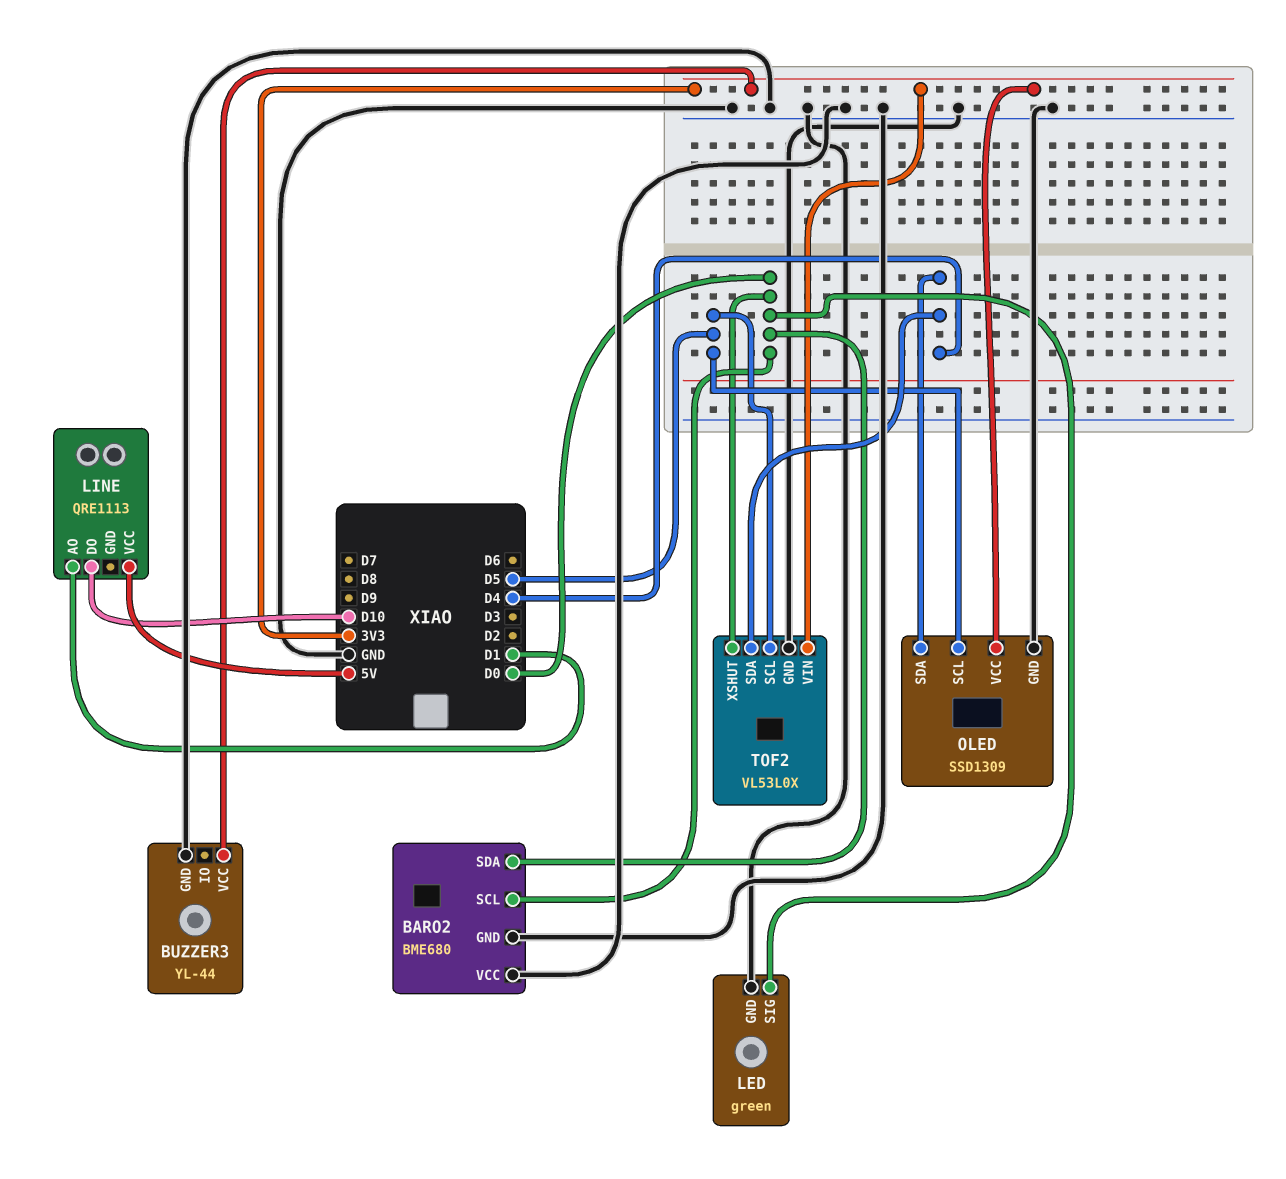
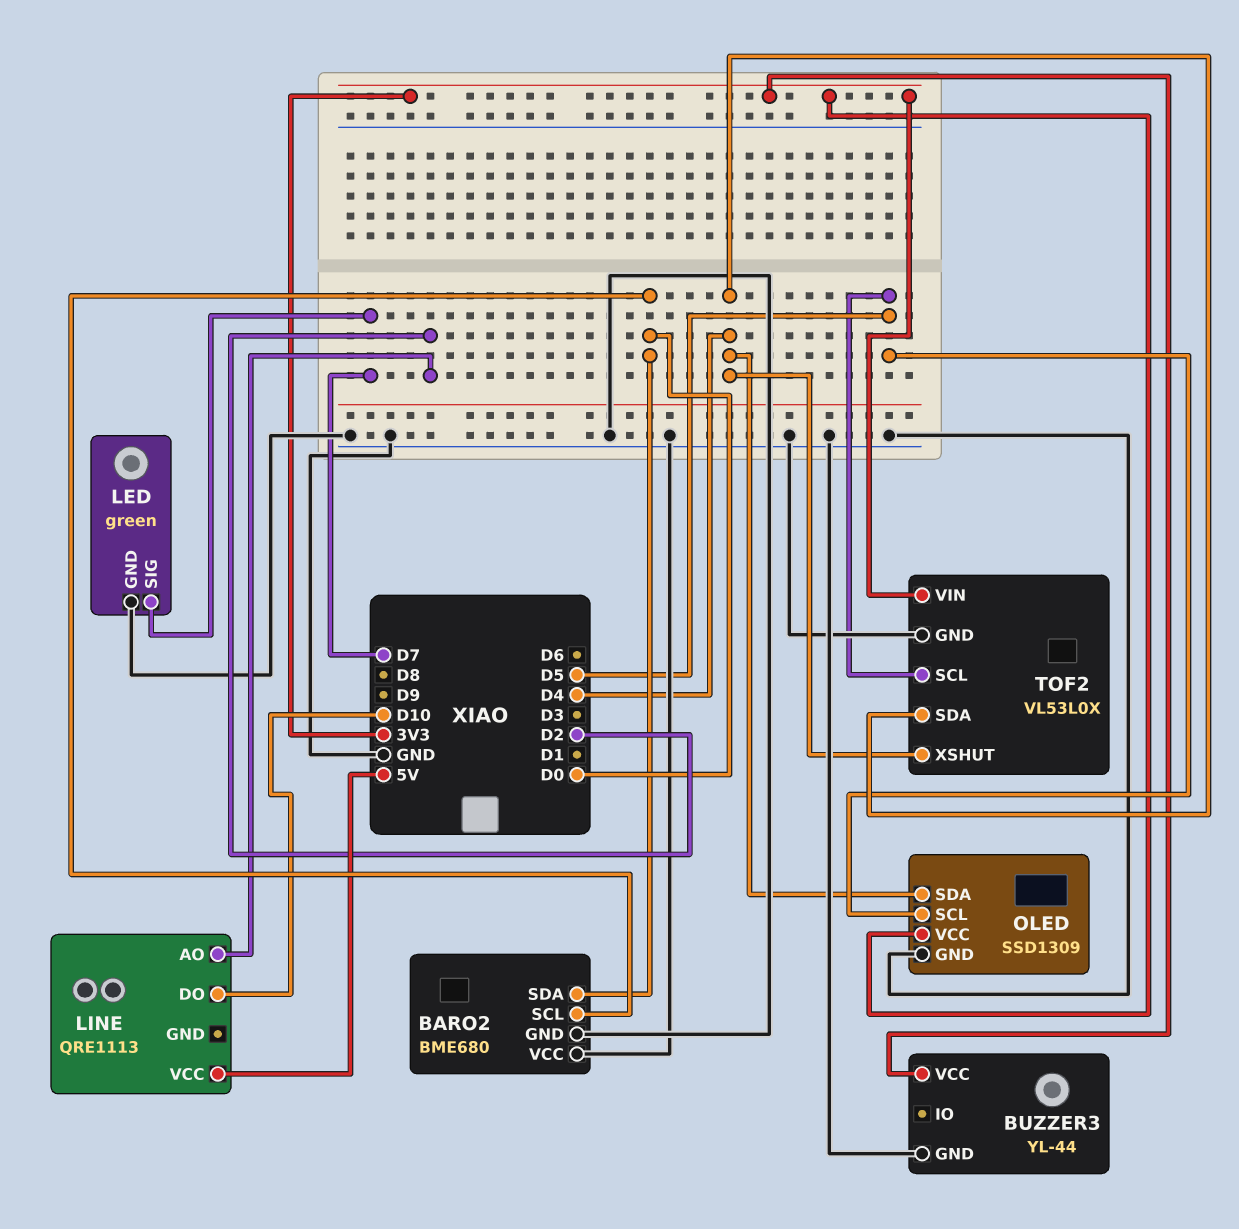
LED pin SIG: D0 -> D7
LINE pin AO: D1 -> D2
TOF2 pin XSHUT: D0 -> D4

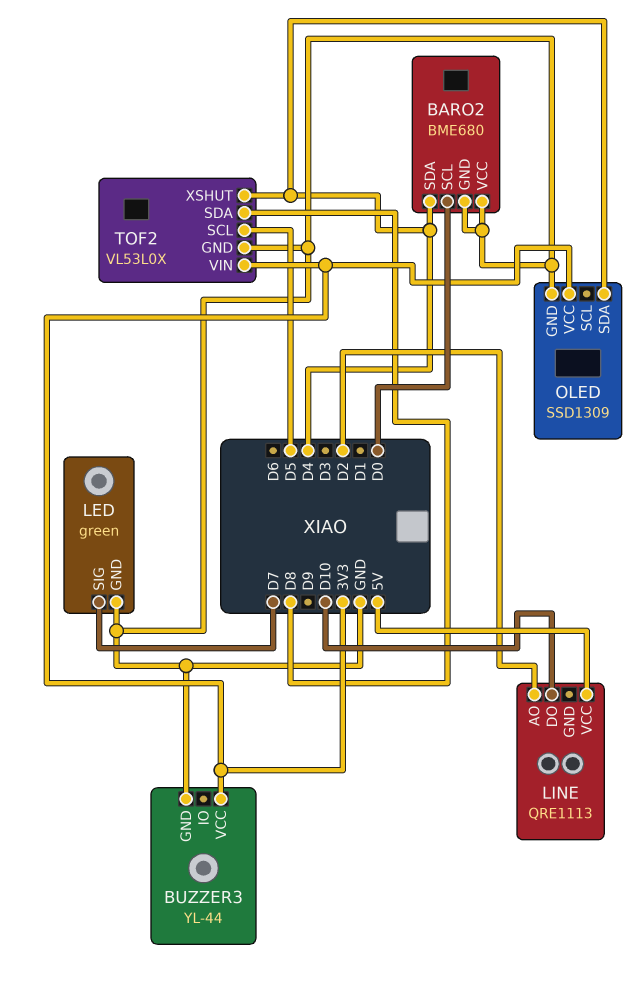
BARO2 pin SDA: D0 -> D4
OLED pin SCL: D5 -> none
TOF2 pin SDA: D4 -> D8

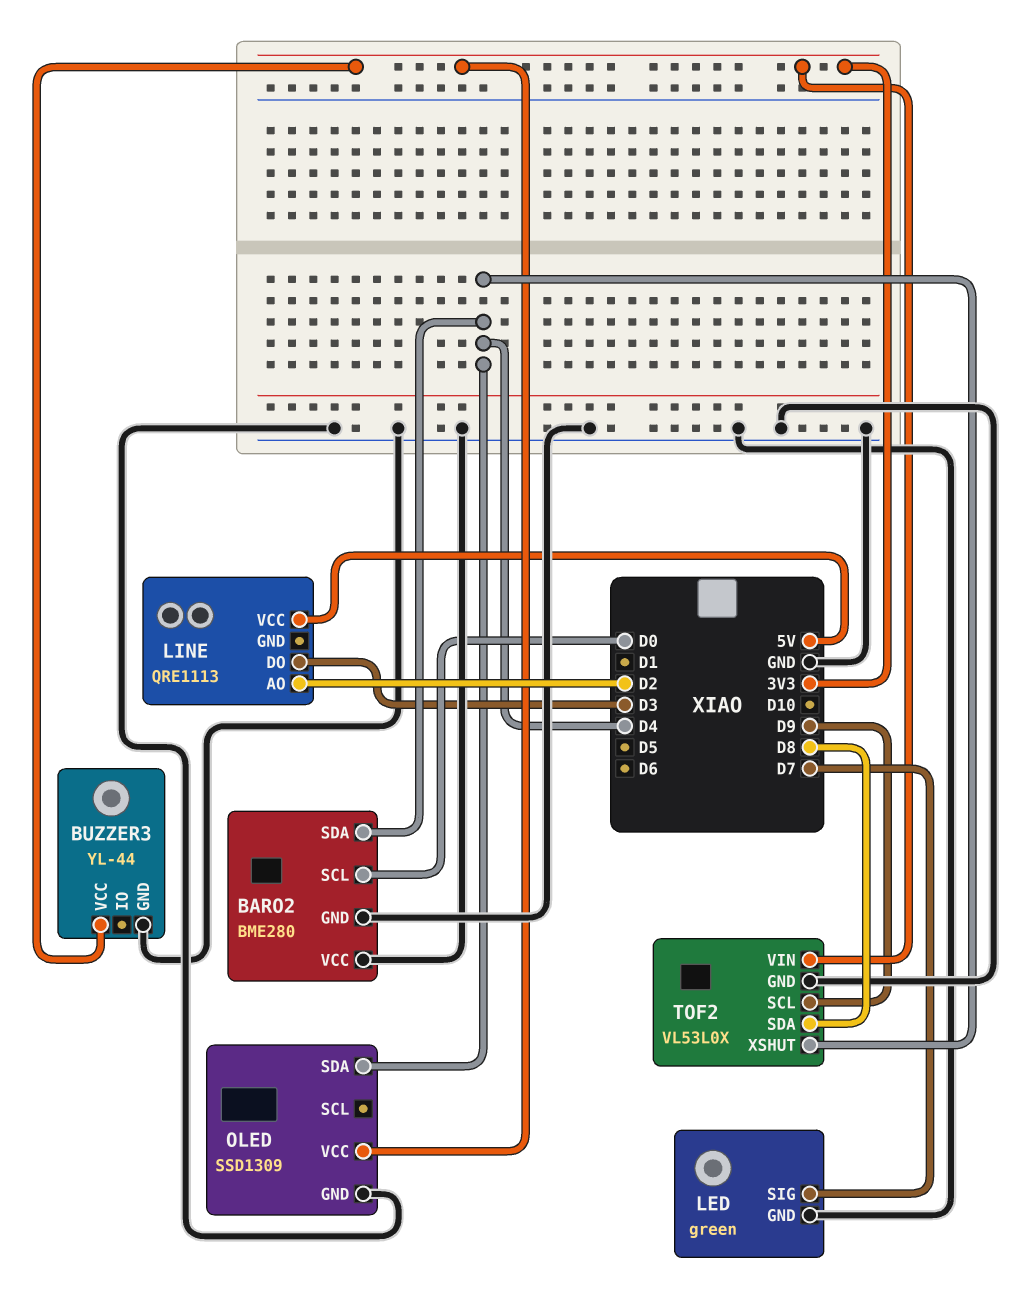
BARO2: BME680 -> BME280
LINE pin DO: D10 -> D3
TOF2 pin SCL: D5 -> D9

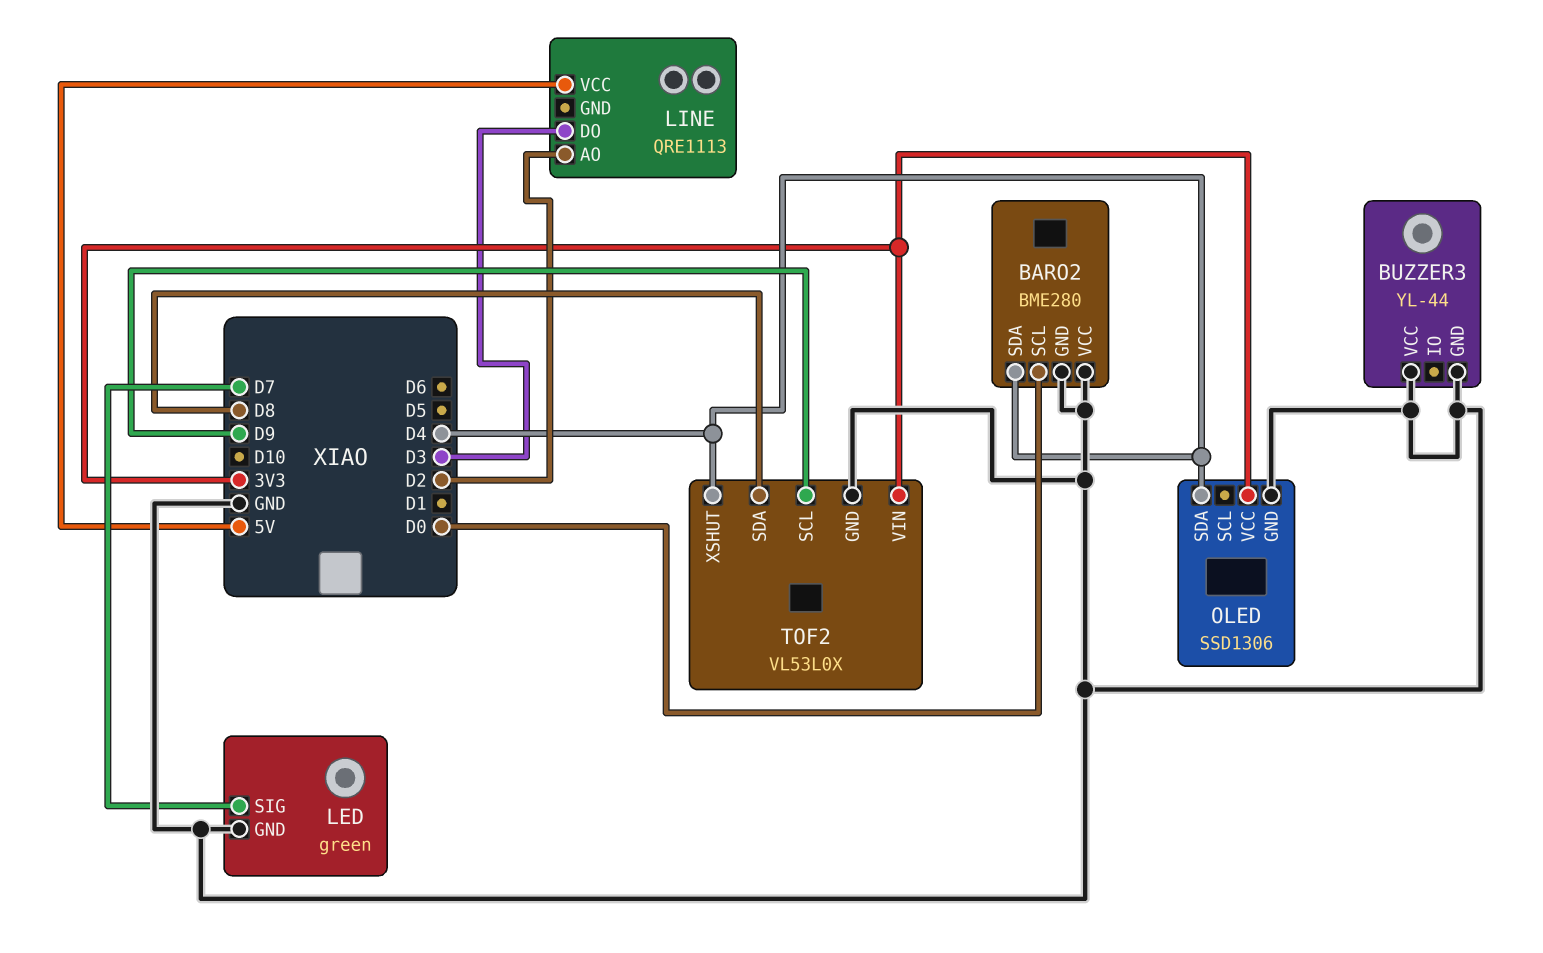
BUZZER3 pin VCC: 3V3 -> GND
OLED: SSD1309 -> SSD1306

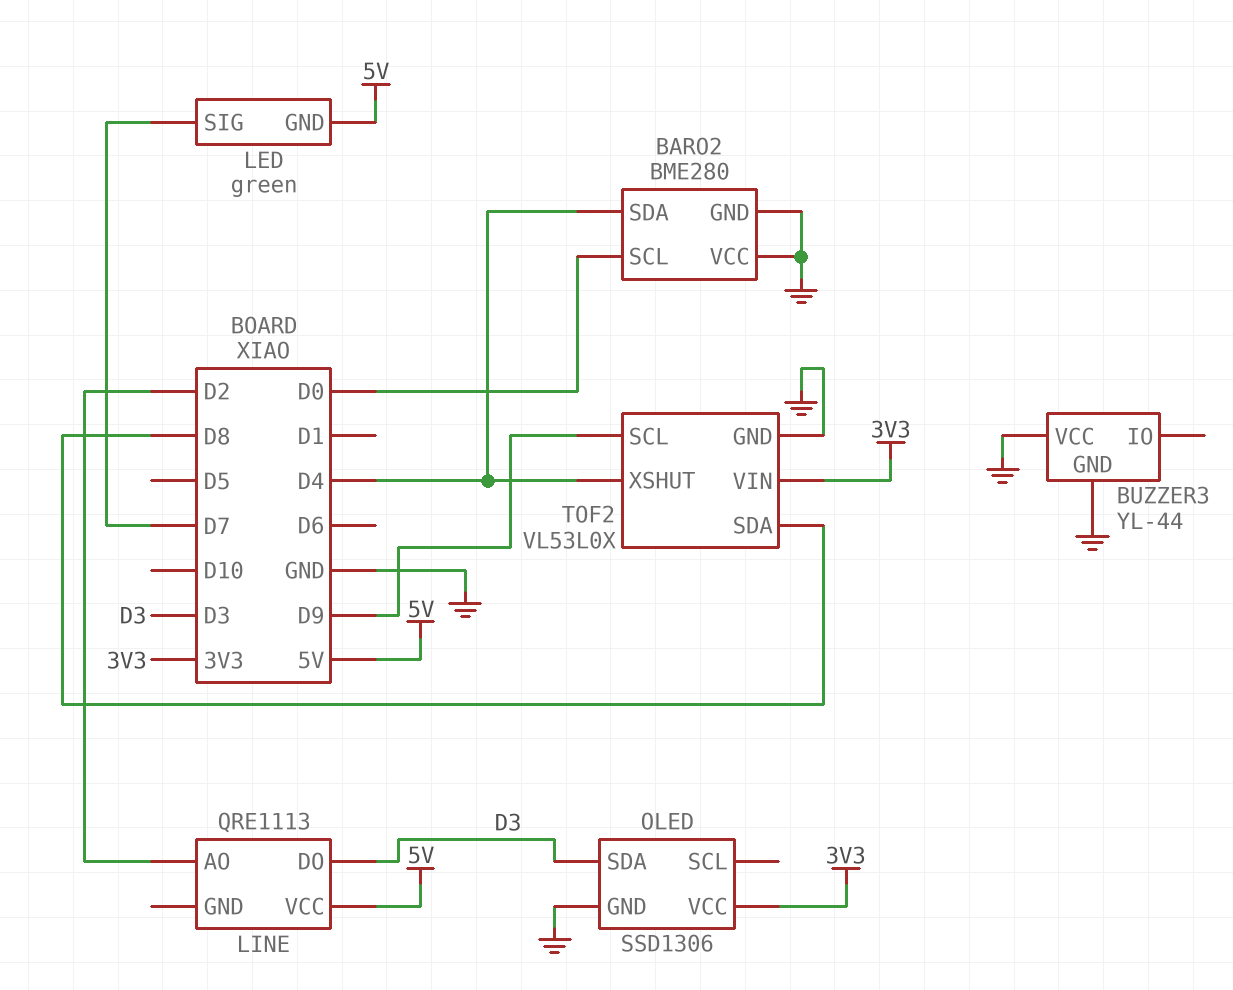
LED pin GND: GND -> 5V
OLED pin SDA: D4 -> D3

